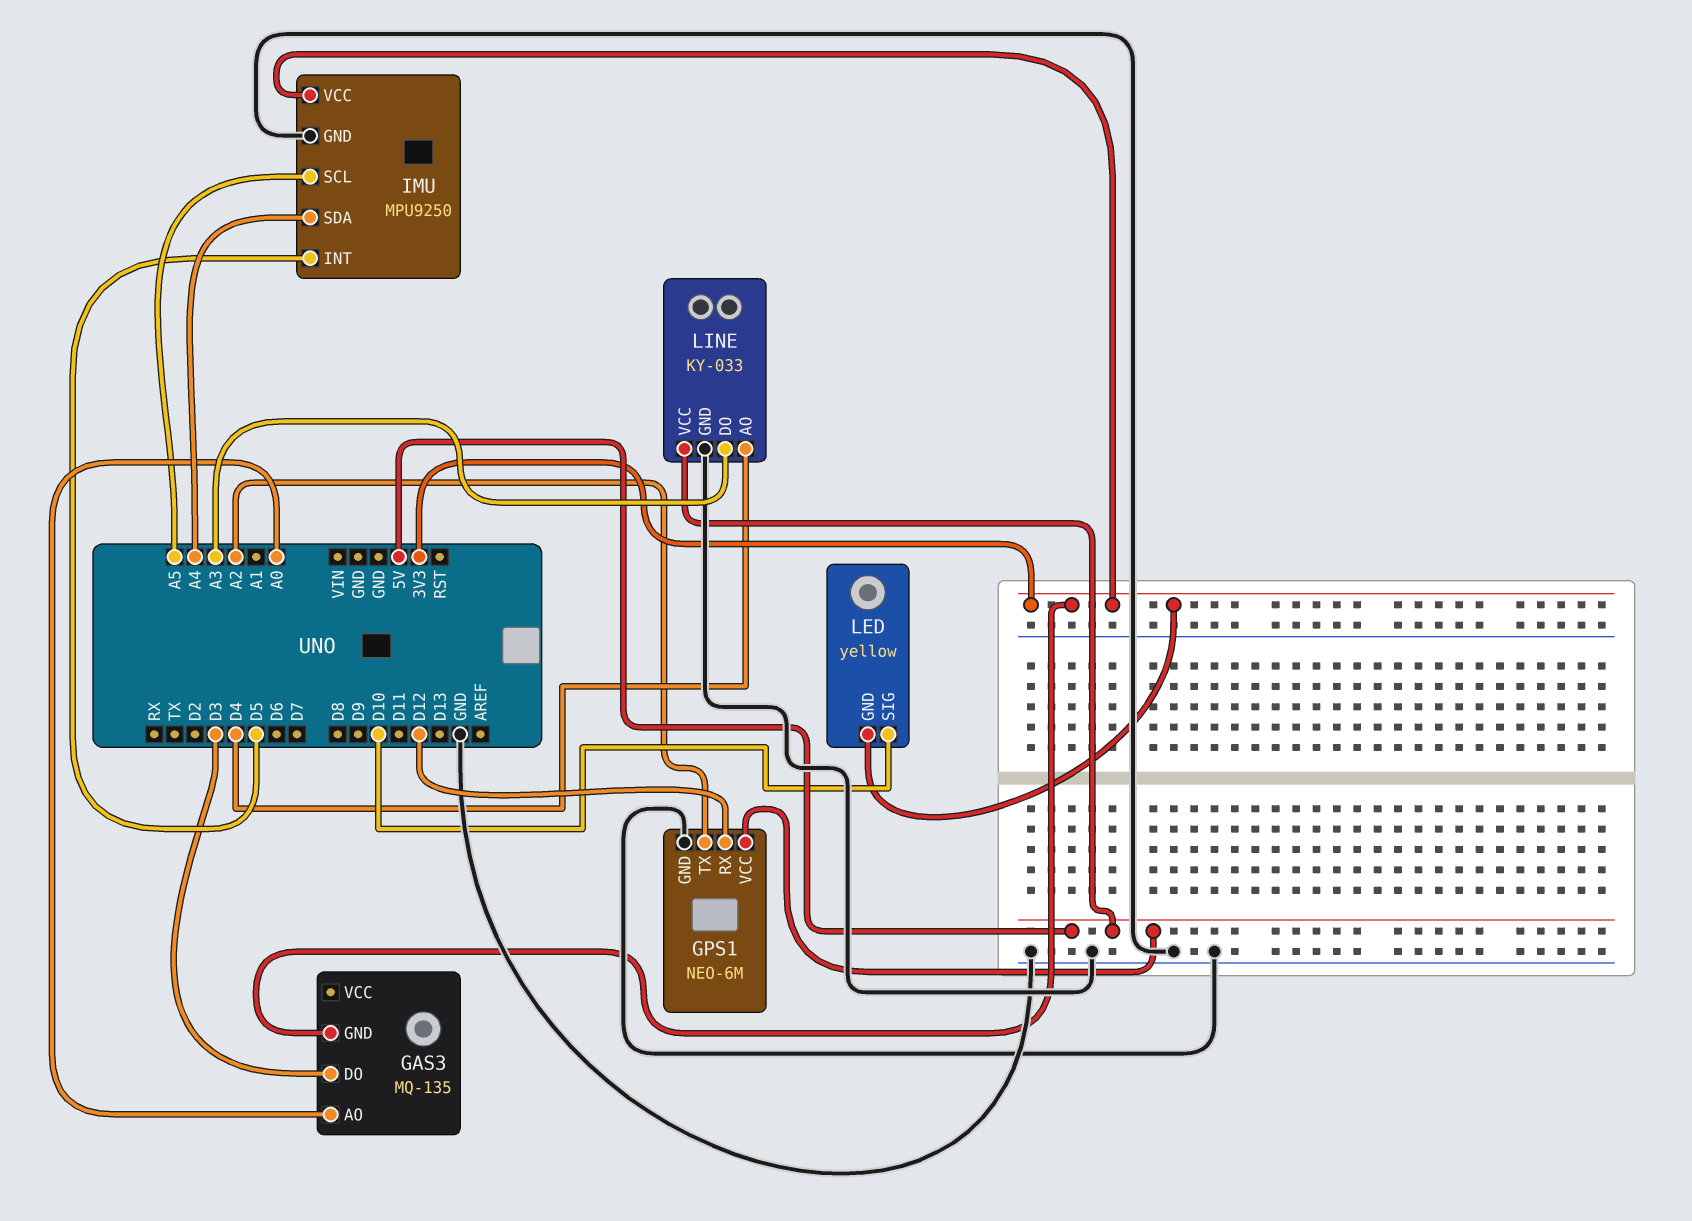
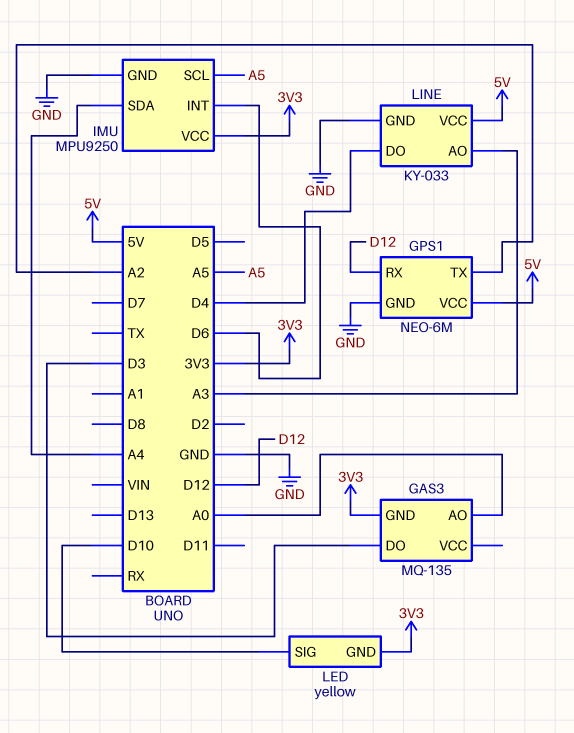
IMU pin INT: D5 -> D6
LINE pin AO: D4 -> A3
LINE pin DO: A3 -> D4

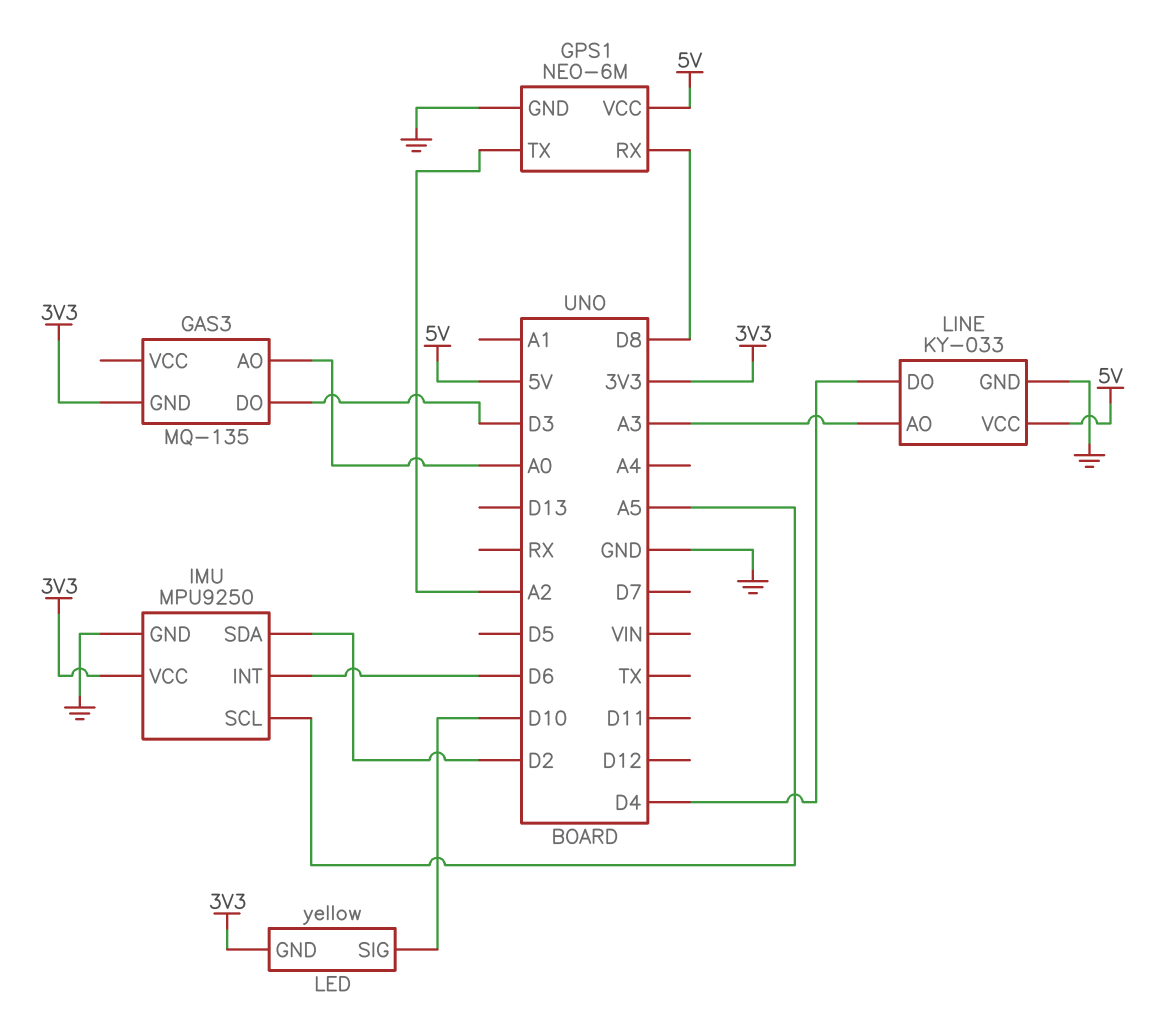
GPS1 pin RX: D12 -> D8
IMU pin SDA: A4 -> D2

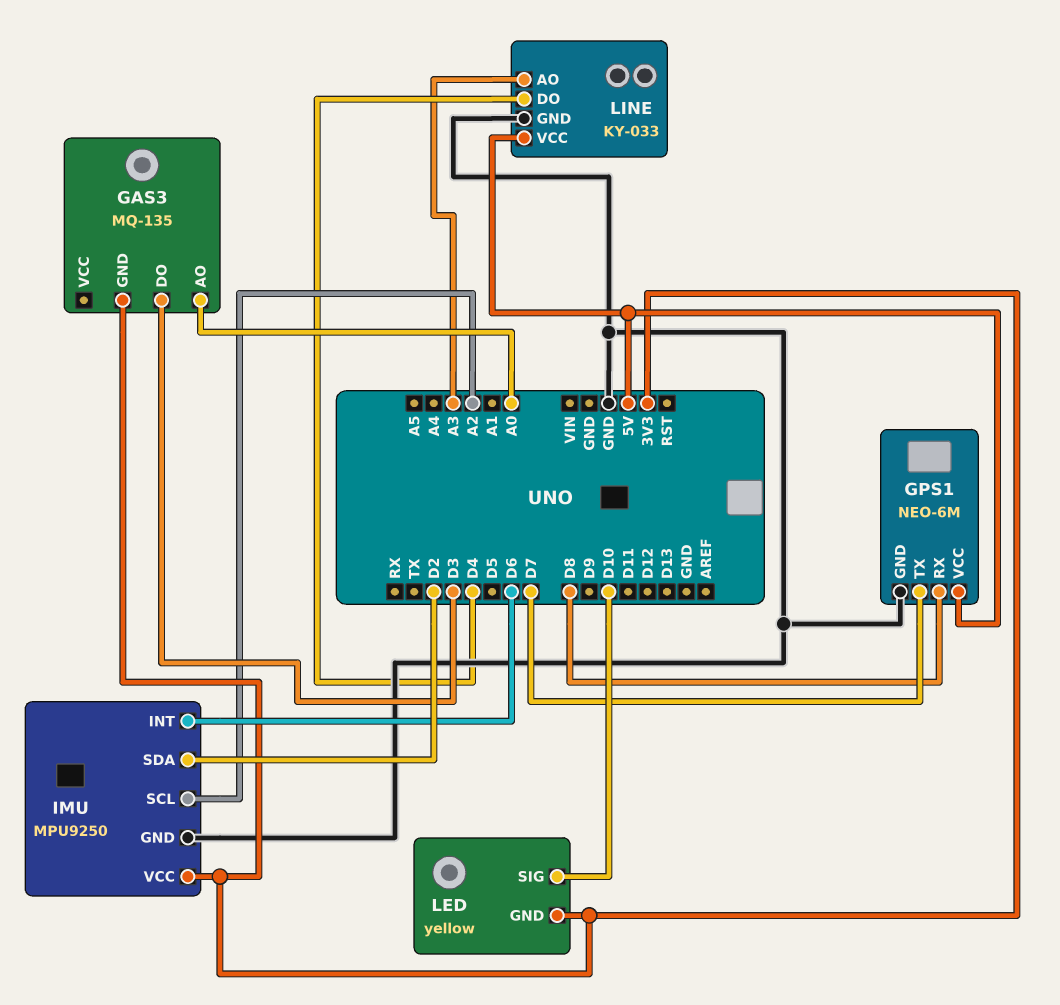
GPS1 pin TX: A2 -> D7
IMU pin SCL: A5 -> A2

